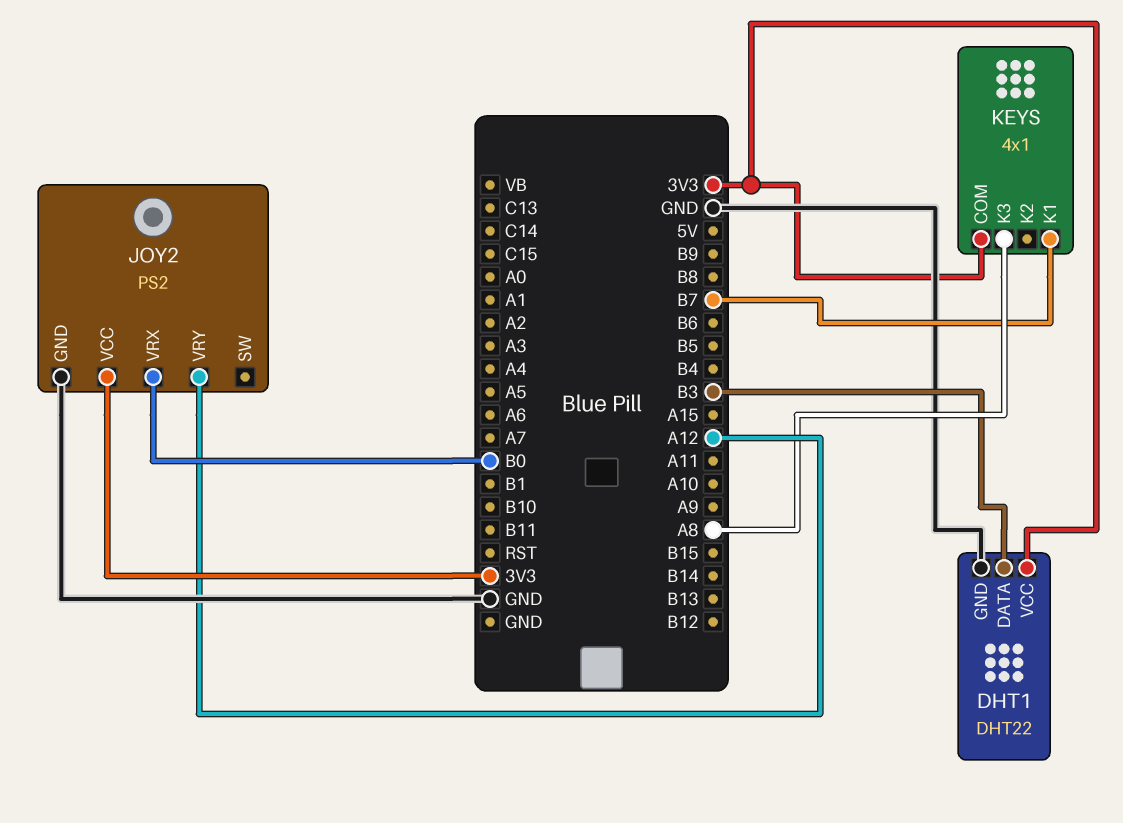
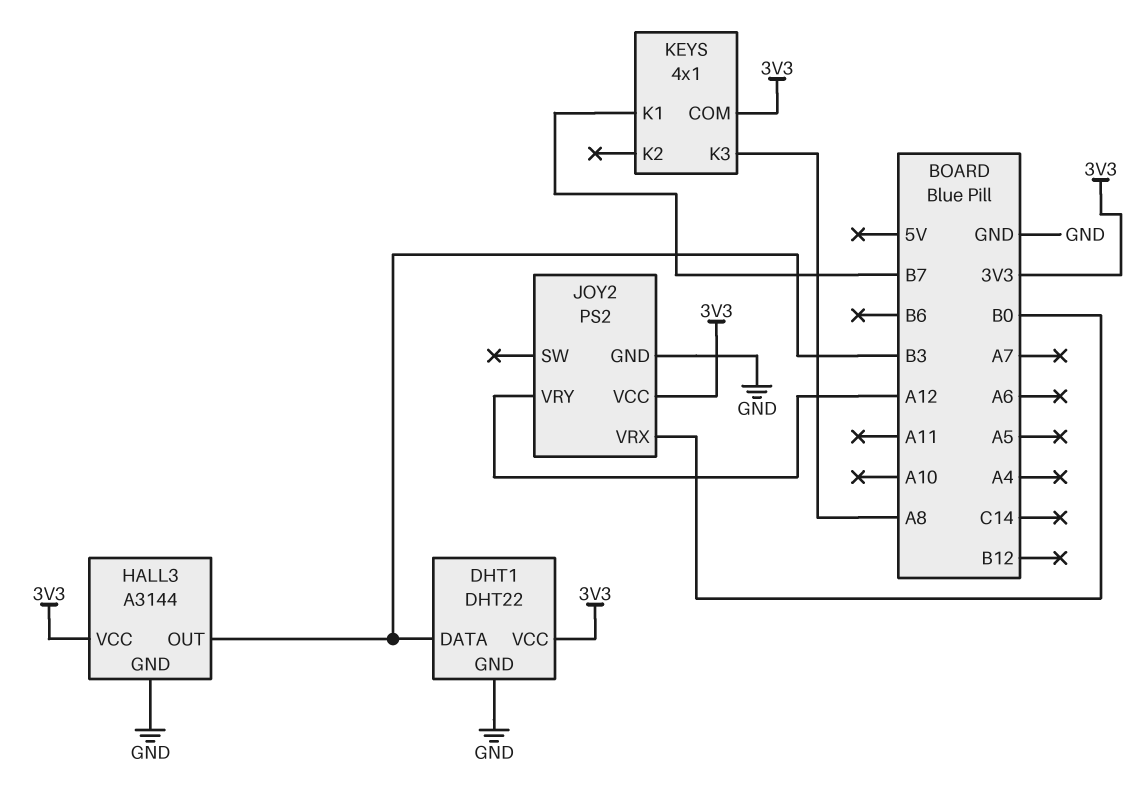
HALL3: none -> A3144
HALL3 pin GND: none -> GND
HALL3 pin OUT: none -> B3
HALL3 pin VCC: none -> 3V3

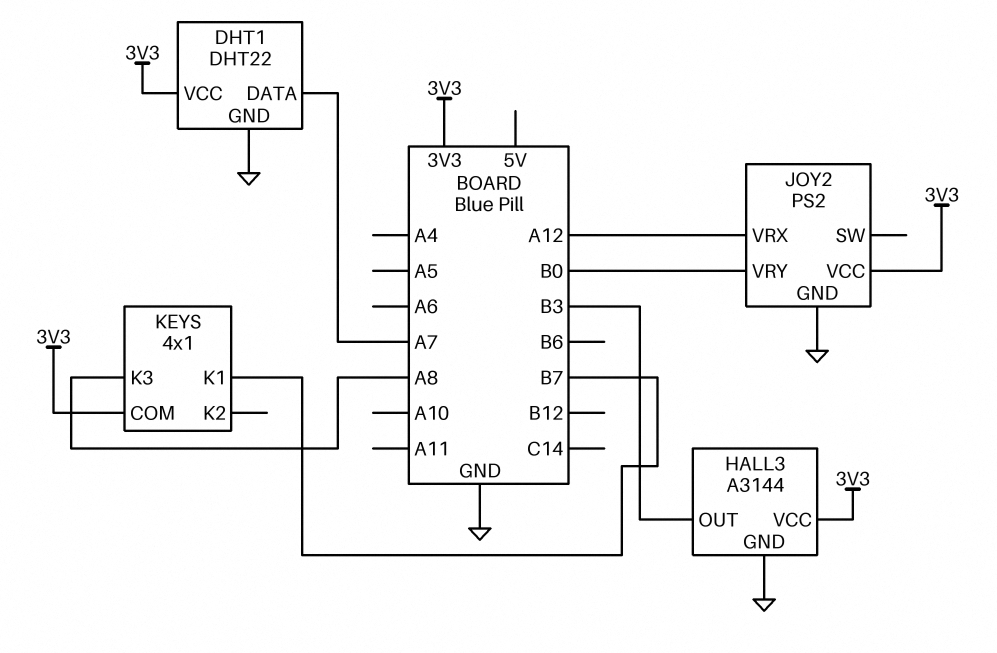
DHT1 pin DATA: B3 -> A7
JOY2 pin VRX: B0 -> A12
JOY2 pin VRY: A12 -> B0

